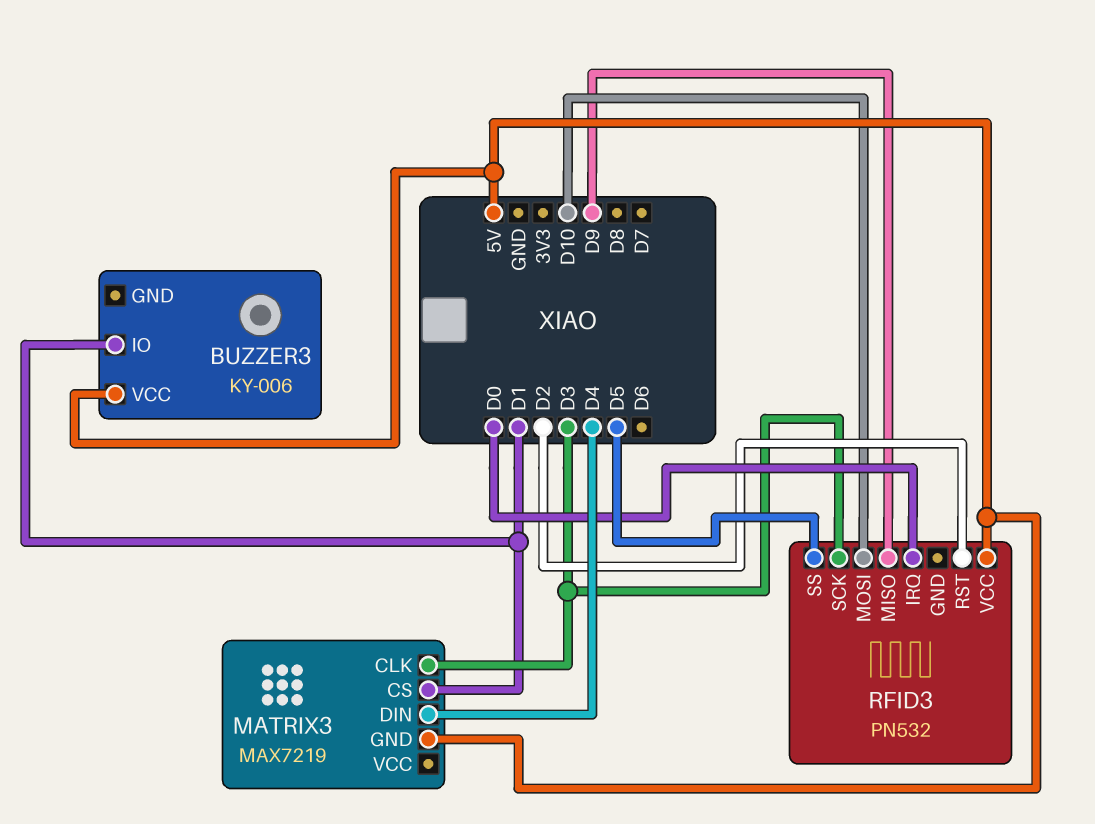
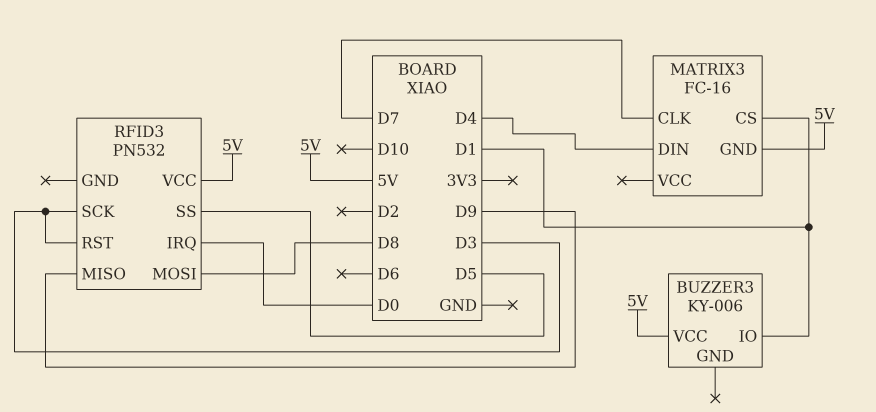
MATRIX3: MAX7219 -> FC-16
MATRIX3 pin CLK: D3 -> D7
RFID3 pin MOSI: D10 -> D8
RFID3 pin RST: D2 -> D3

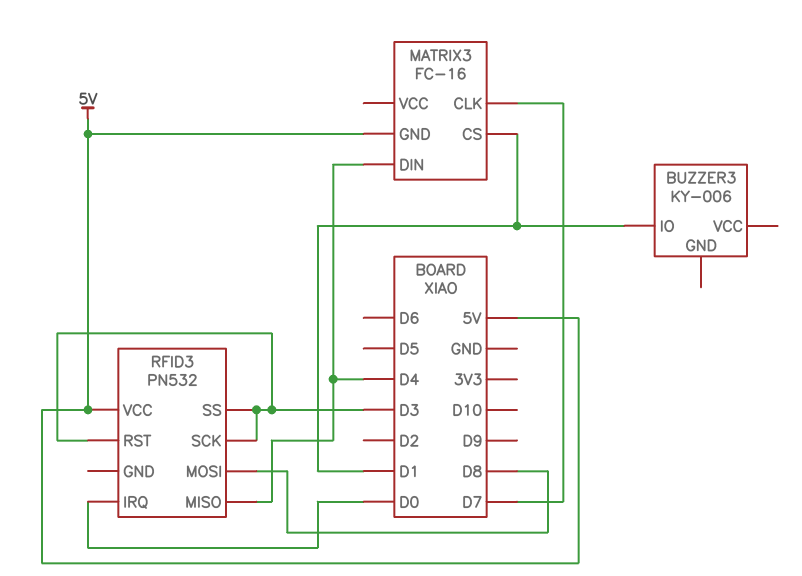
BUZZER3 pin VCC: 5V -> none
RFID3 pin MISO: D9 -> D4
RFID3 pin SS: D5 -> D3

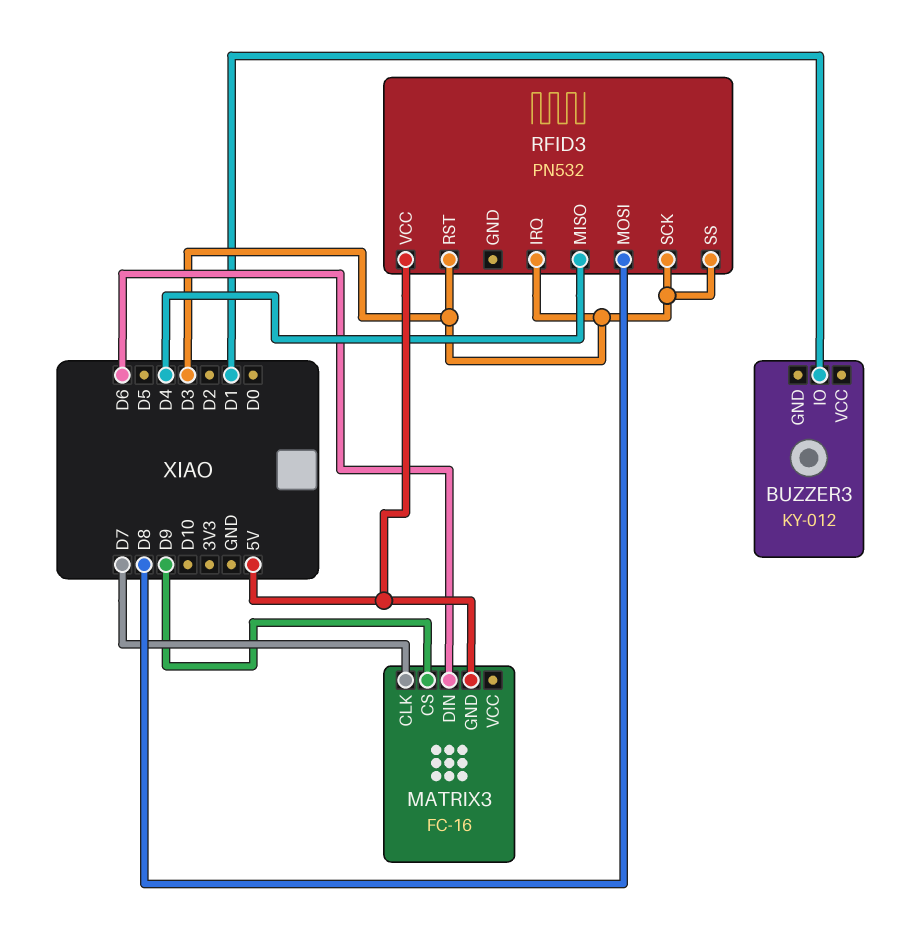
BUZZER3: KY-006 -> KY-012
MATRIX3 pin CS: D1 -> D9
MATRIX3 pin DIN: D4 -> D6
RFID3 pin IRQ: D0 -> D3

